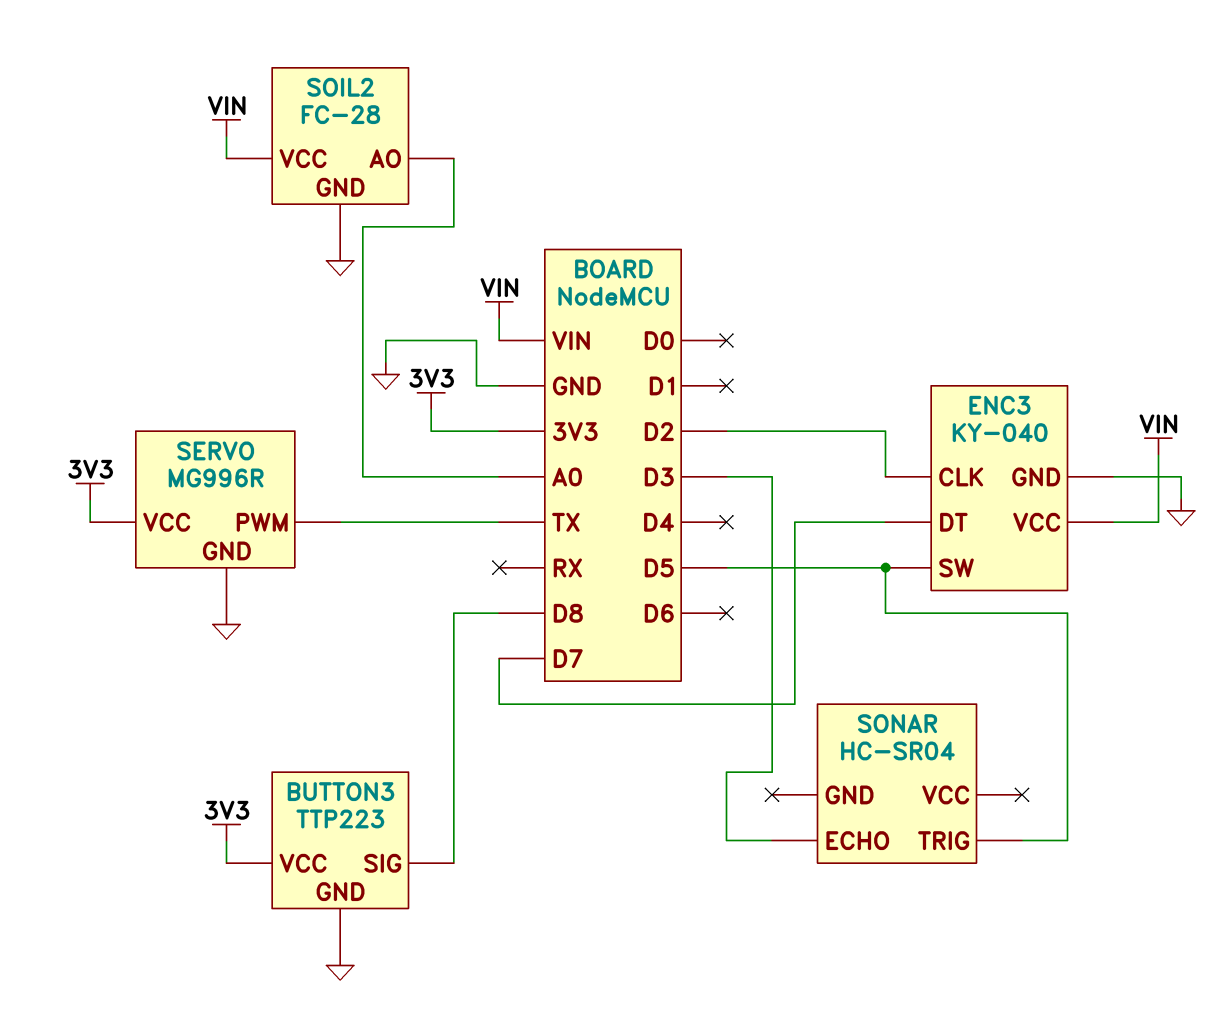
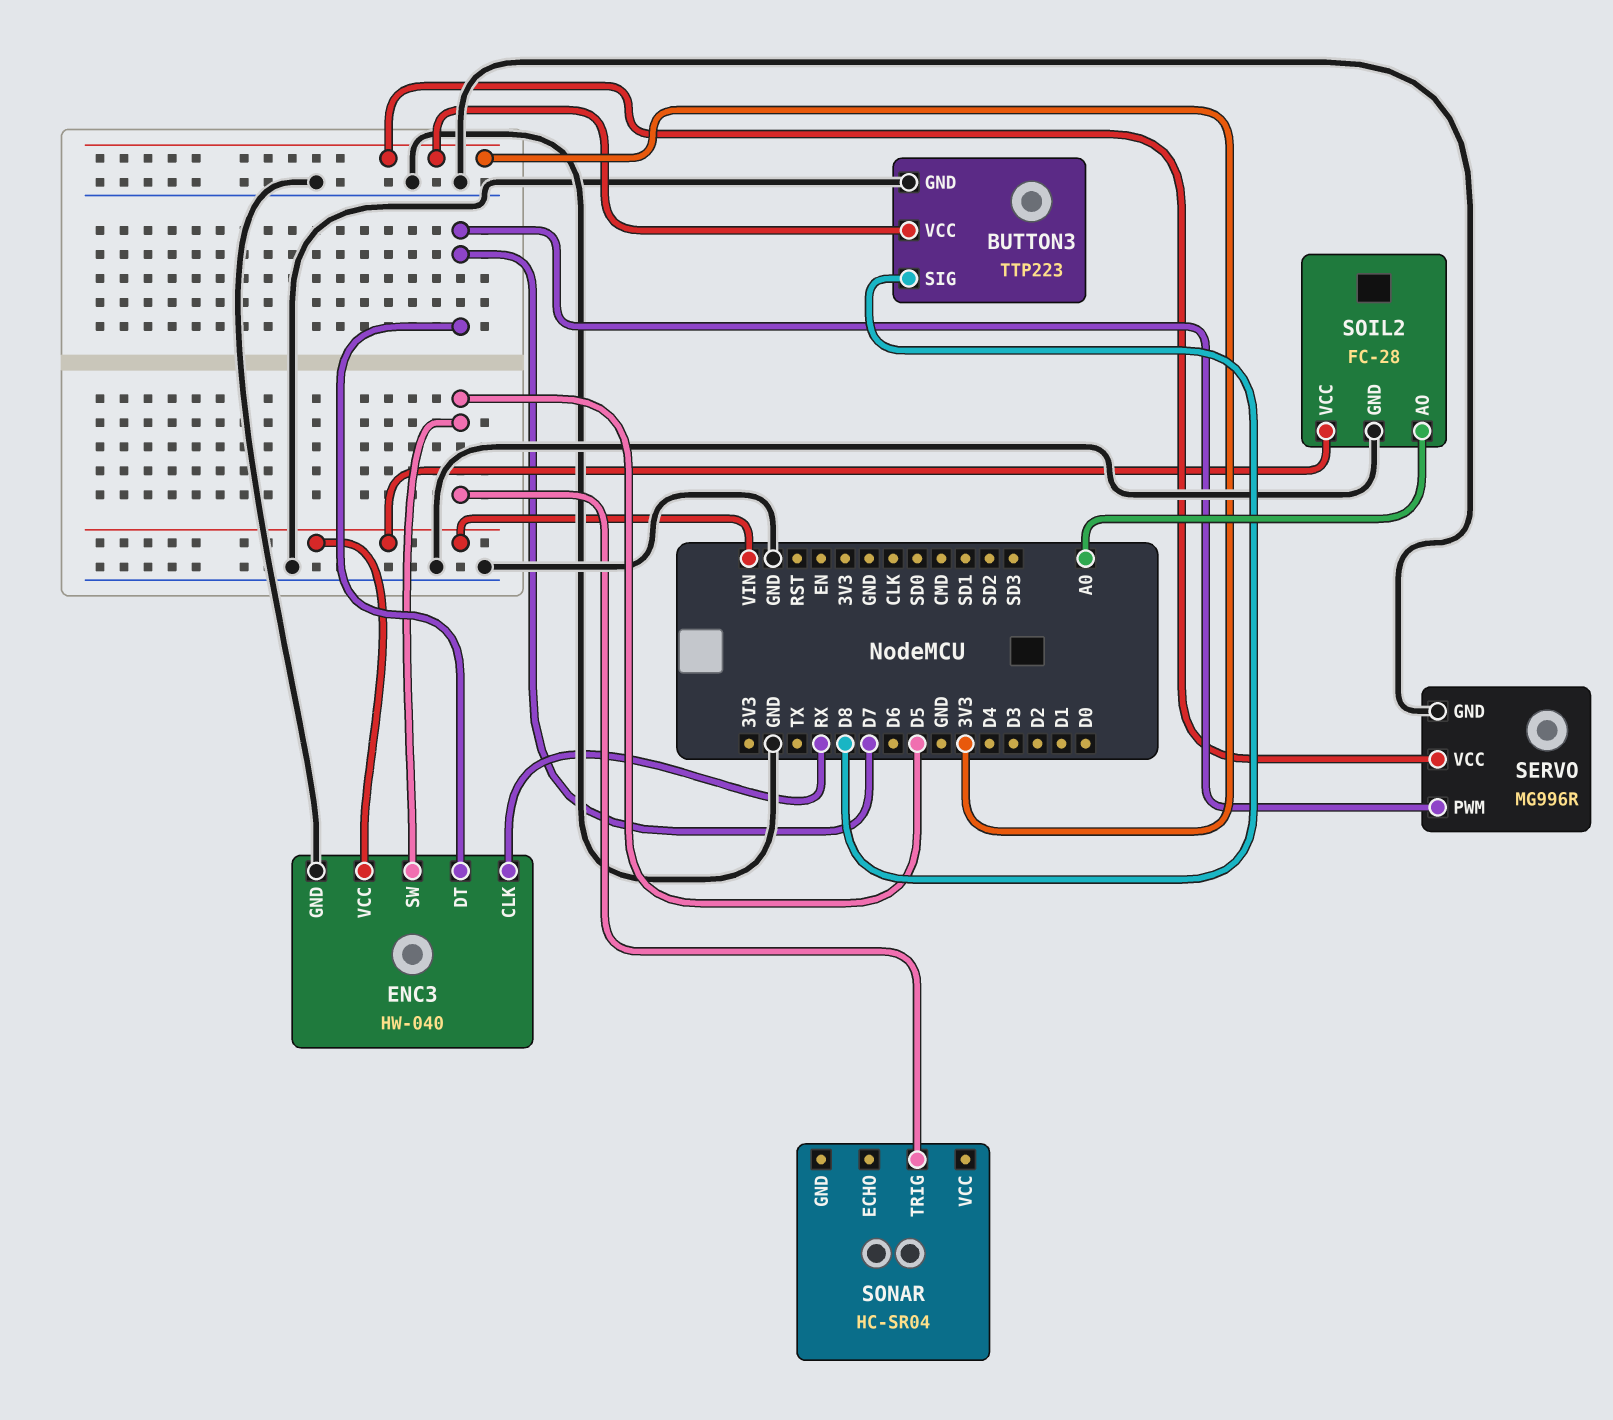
ENC3: KY-040 -> HW-040
ENC3 pin CLK: D2 -> RX
SERVO pin PWM: TX -> D7
SONAR pin ECHO: D3 -> none

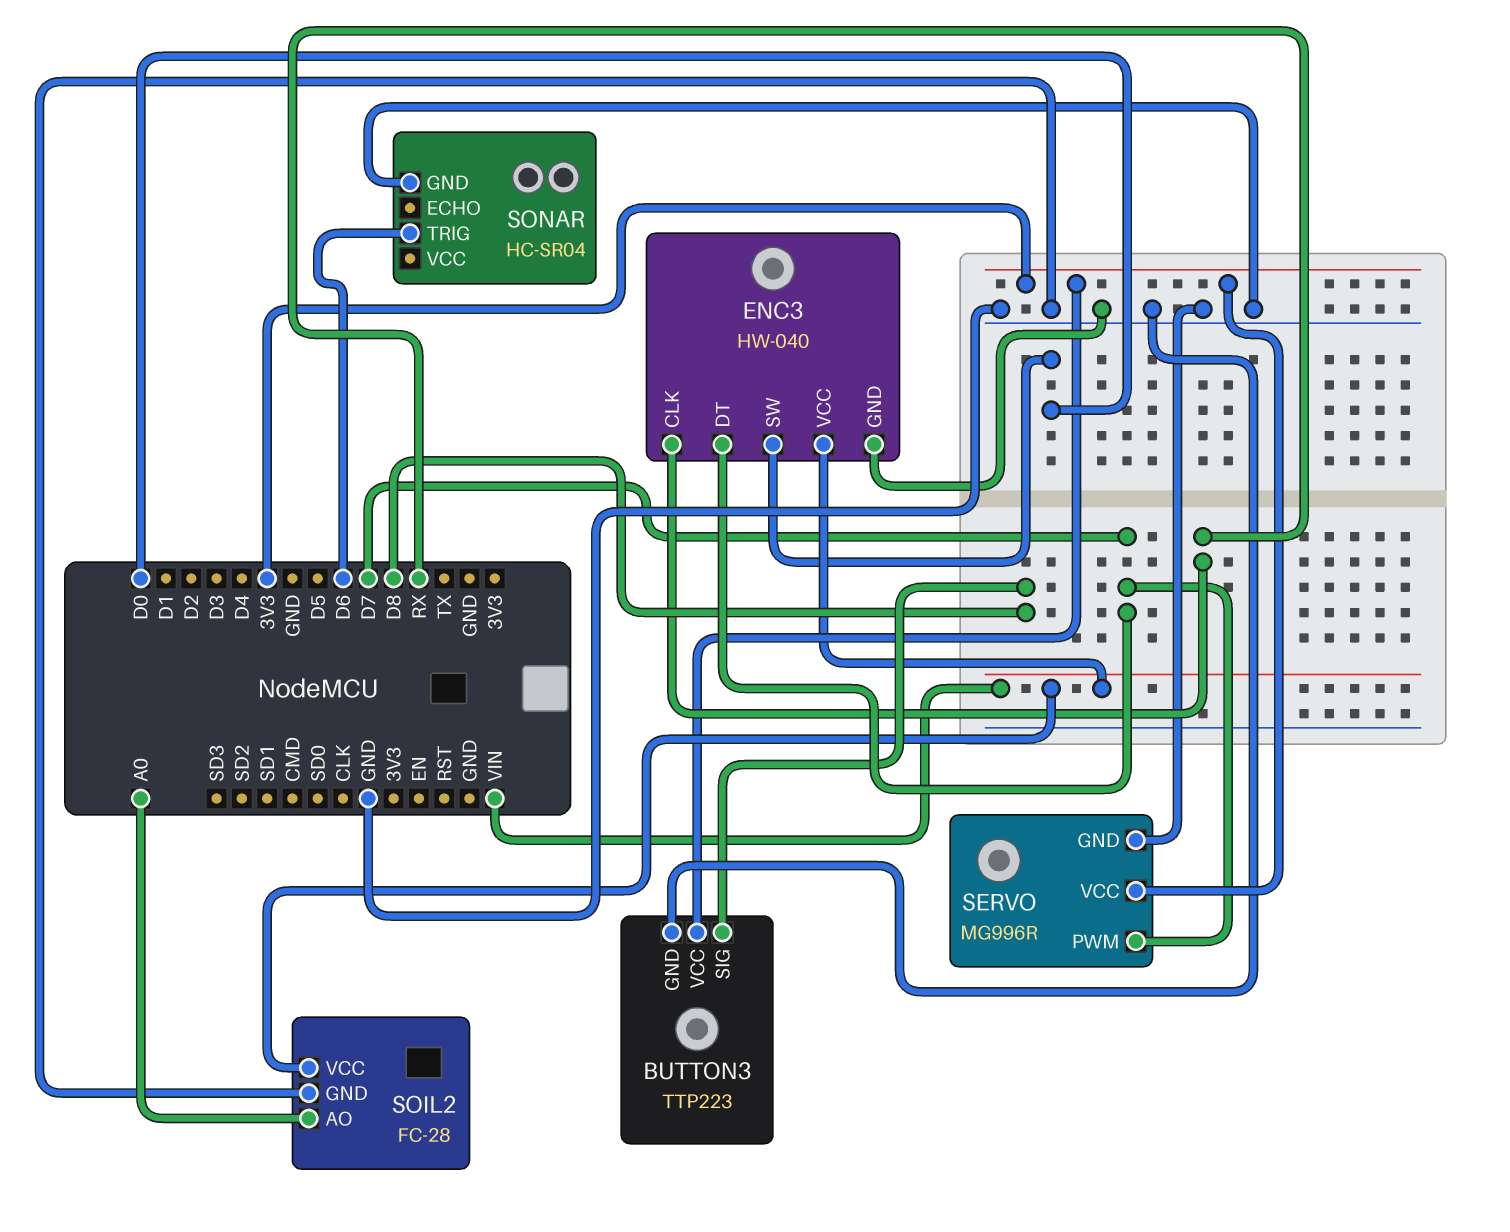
ENC3 pin SW: D5 -> D0
SONAR pin GND: none -> GND
SONAR pin TRIG: D5 -> D6

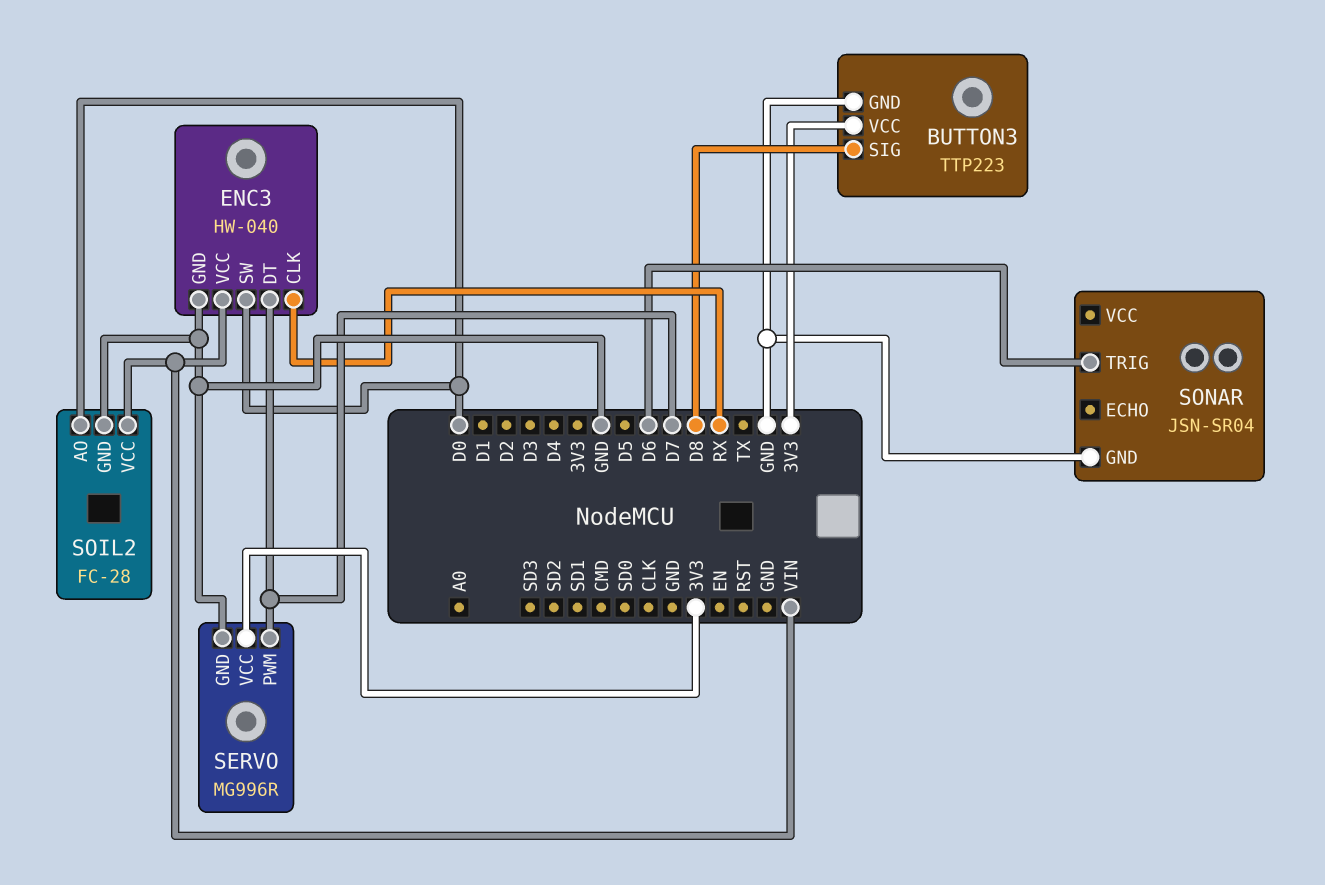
SOIL2 pin AO: A0 -> D0
SONAR: HC-SR04 -> JSN-SR04

